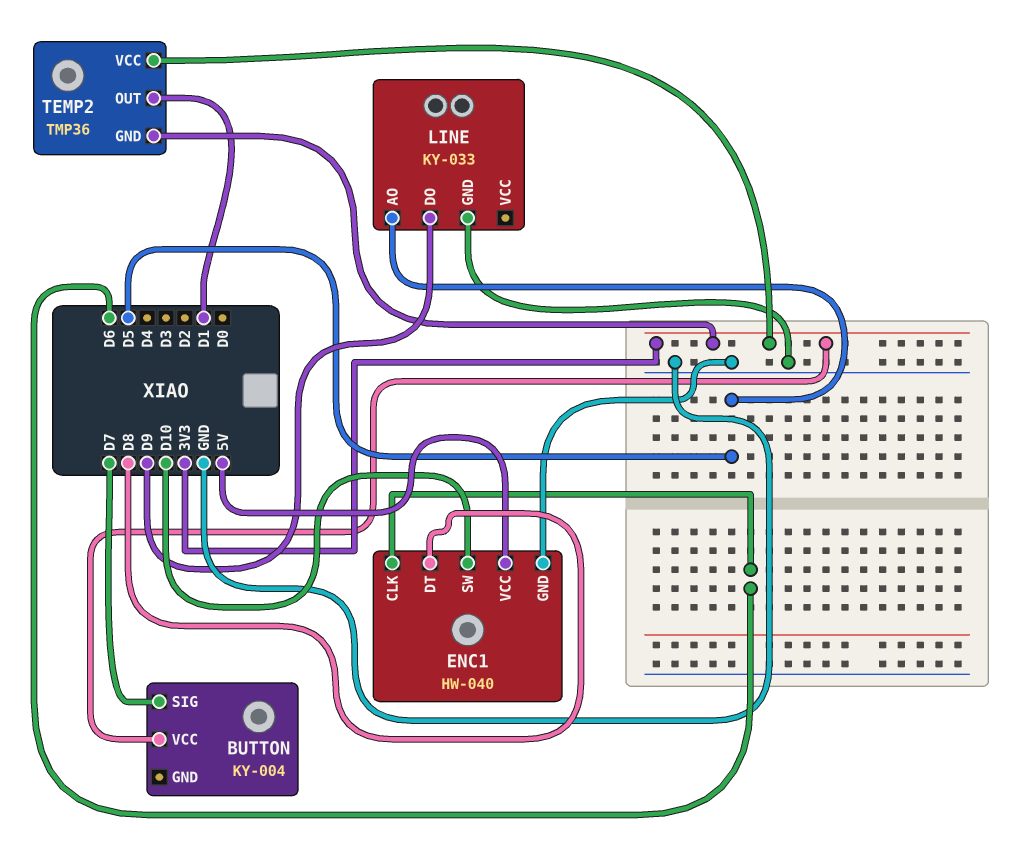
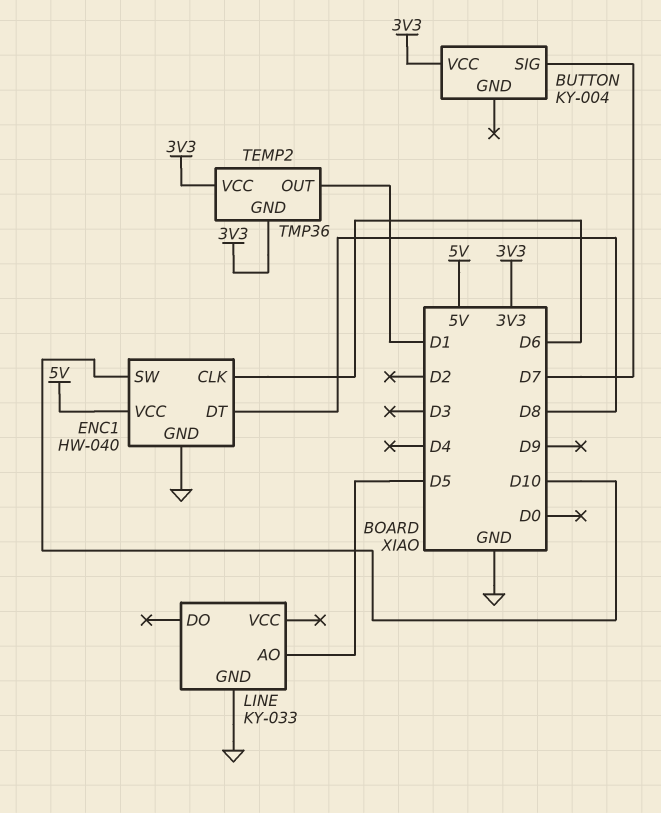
LINE pin DO: D9 -> none

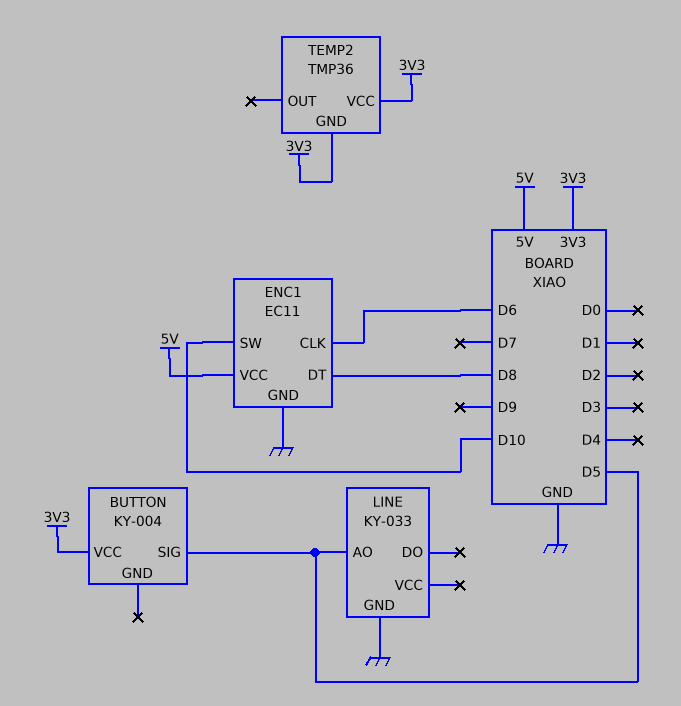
BUTTON pin SIG: D7 -> D5
ENC1: HW-040 -> EC11
TEMP2 pin OUT: D1 -> none

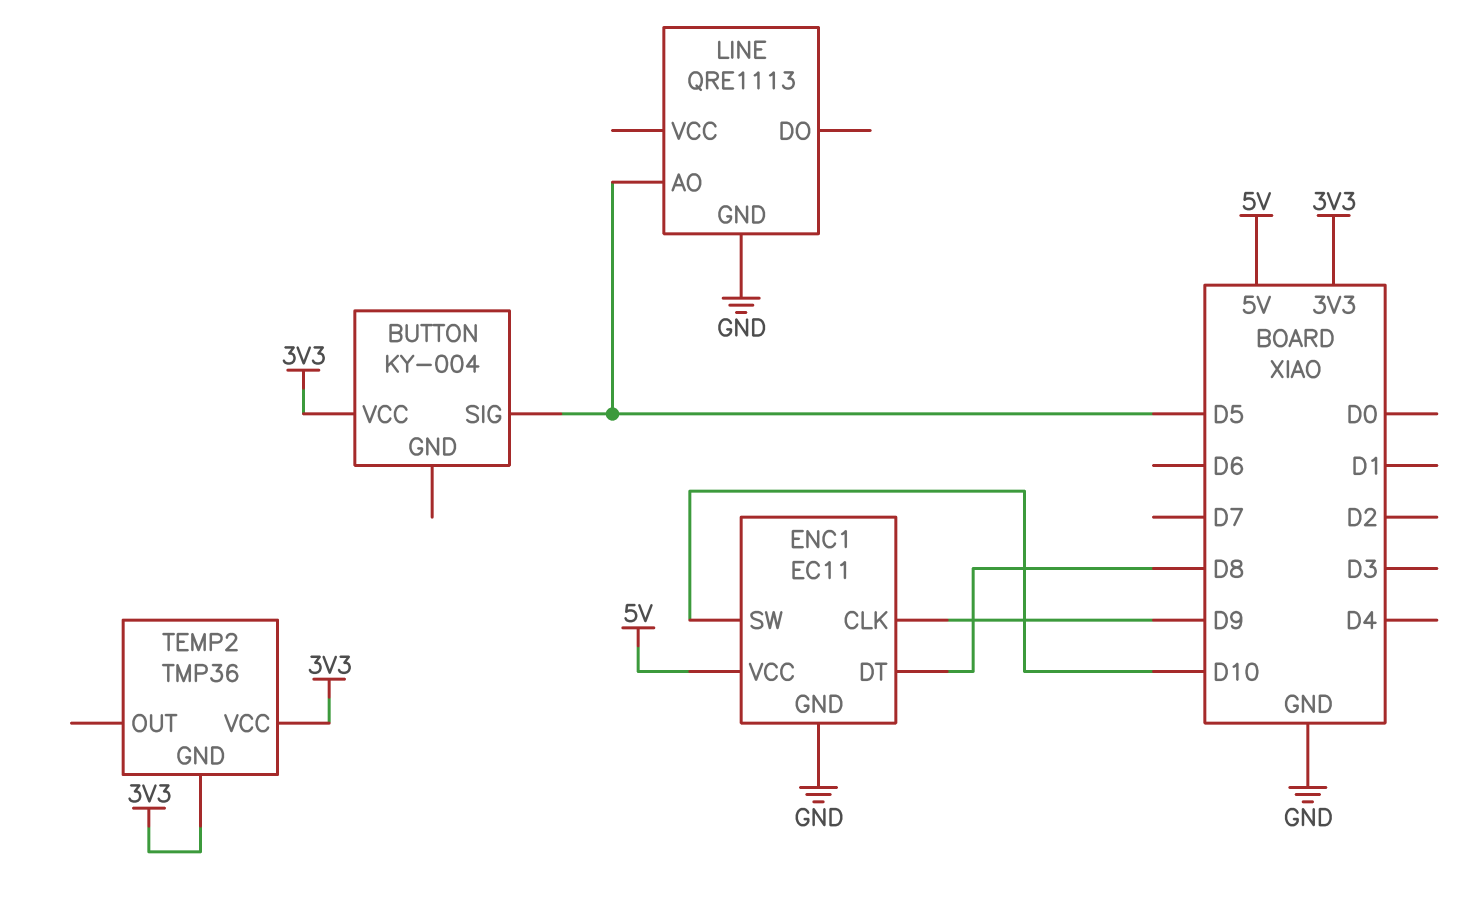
ENC1 pin CLK: D6 -> D9
LINE: KY-033 -> QRE1113

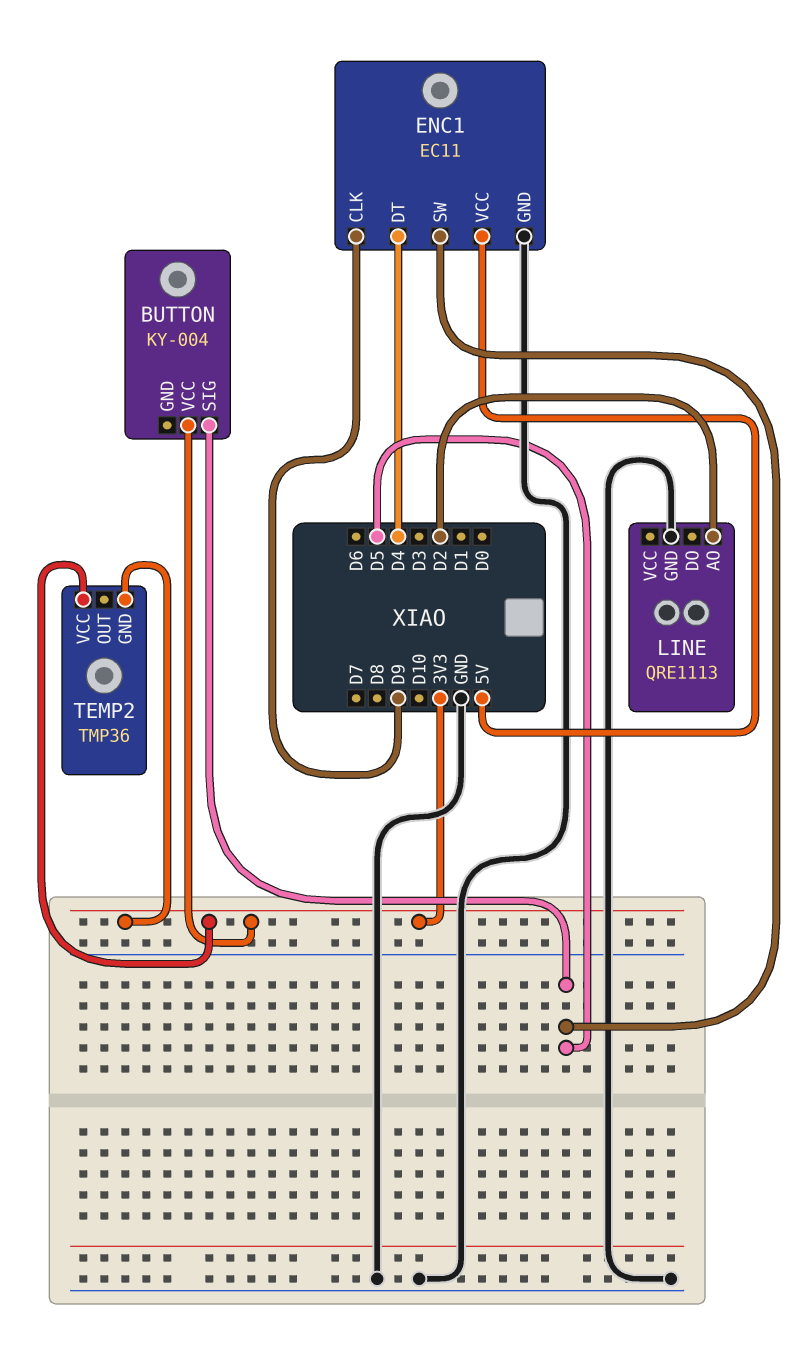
ENC1 pin DT: D8 -> D4
ENC1 pin SW: D10 -> D5
LINE pin AO: D5 -> D2

